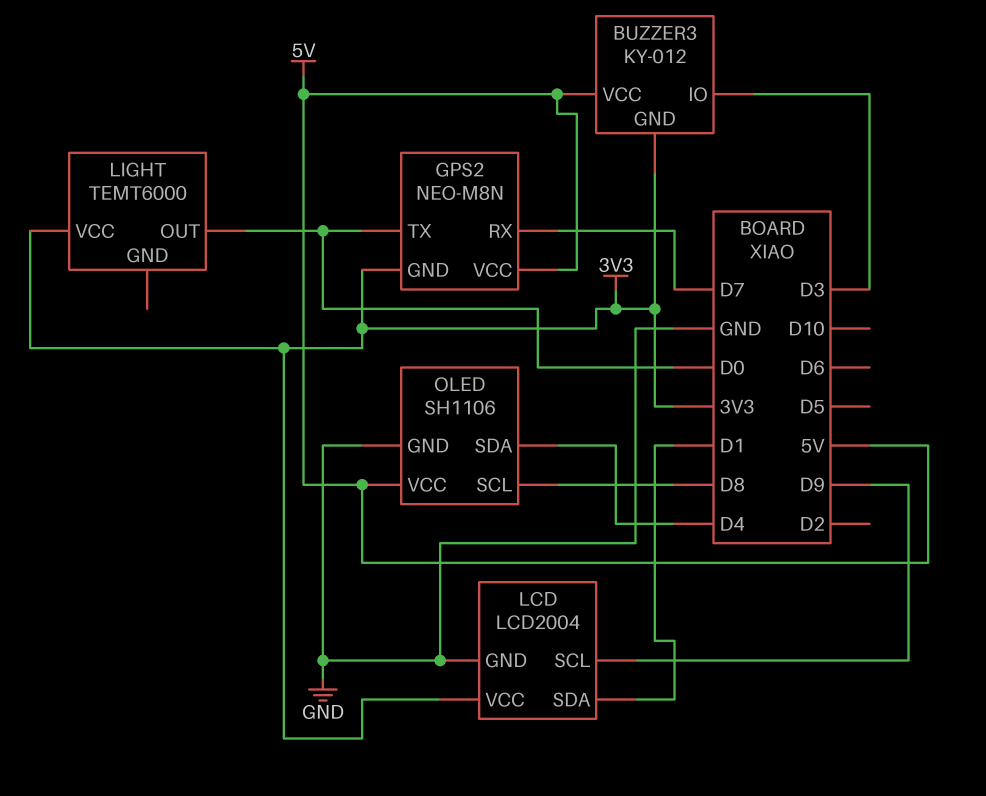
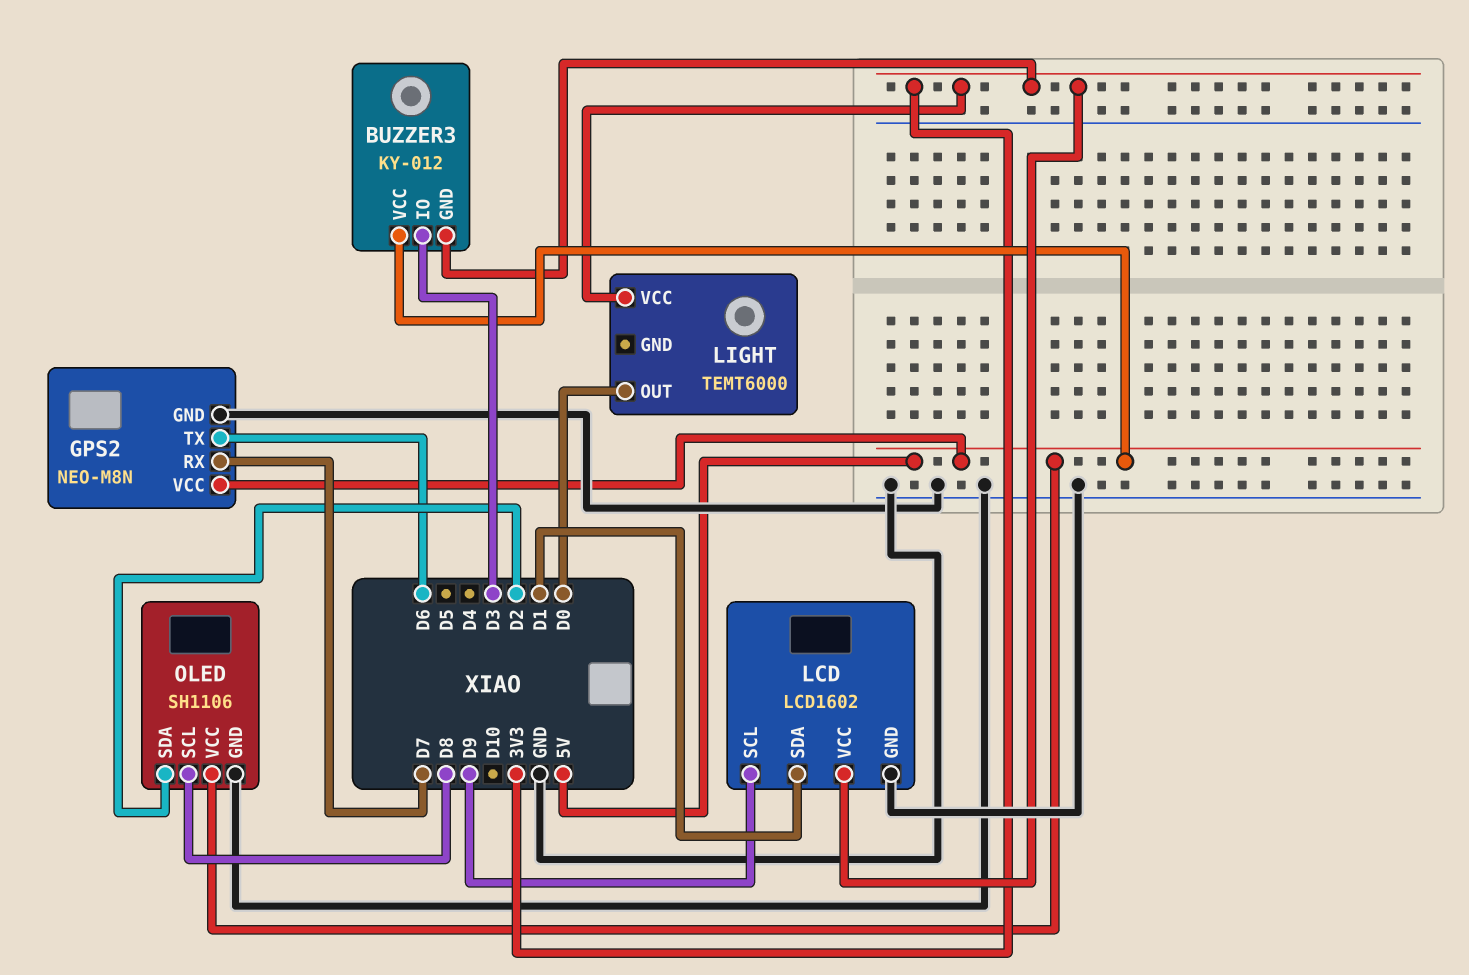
GPS2 pin GND: 3V3 -> GND
GPS2 pin TX: D0 -> D6
LCD: LCD2004 -> LCD1602
OLED pin SDA: D4 -> D2

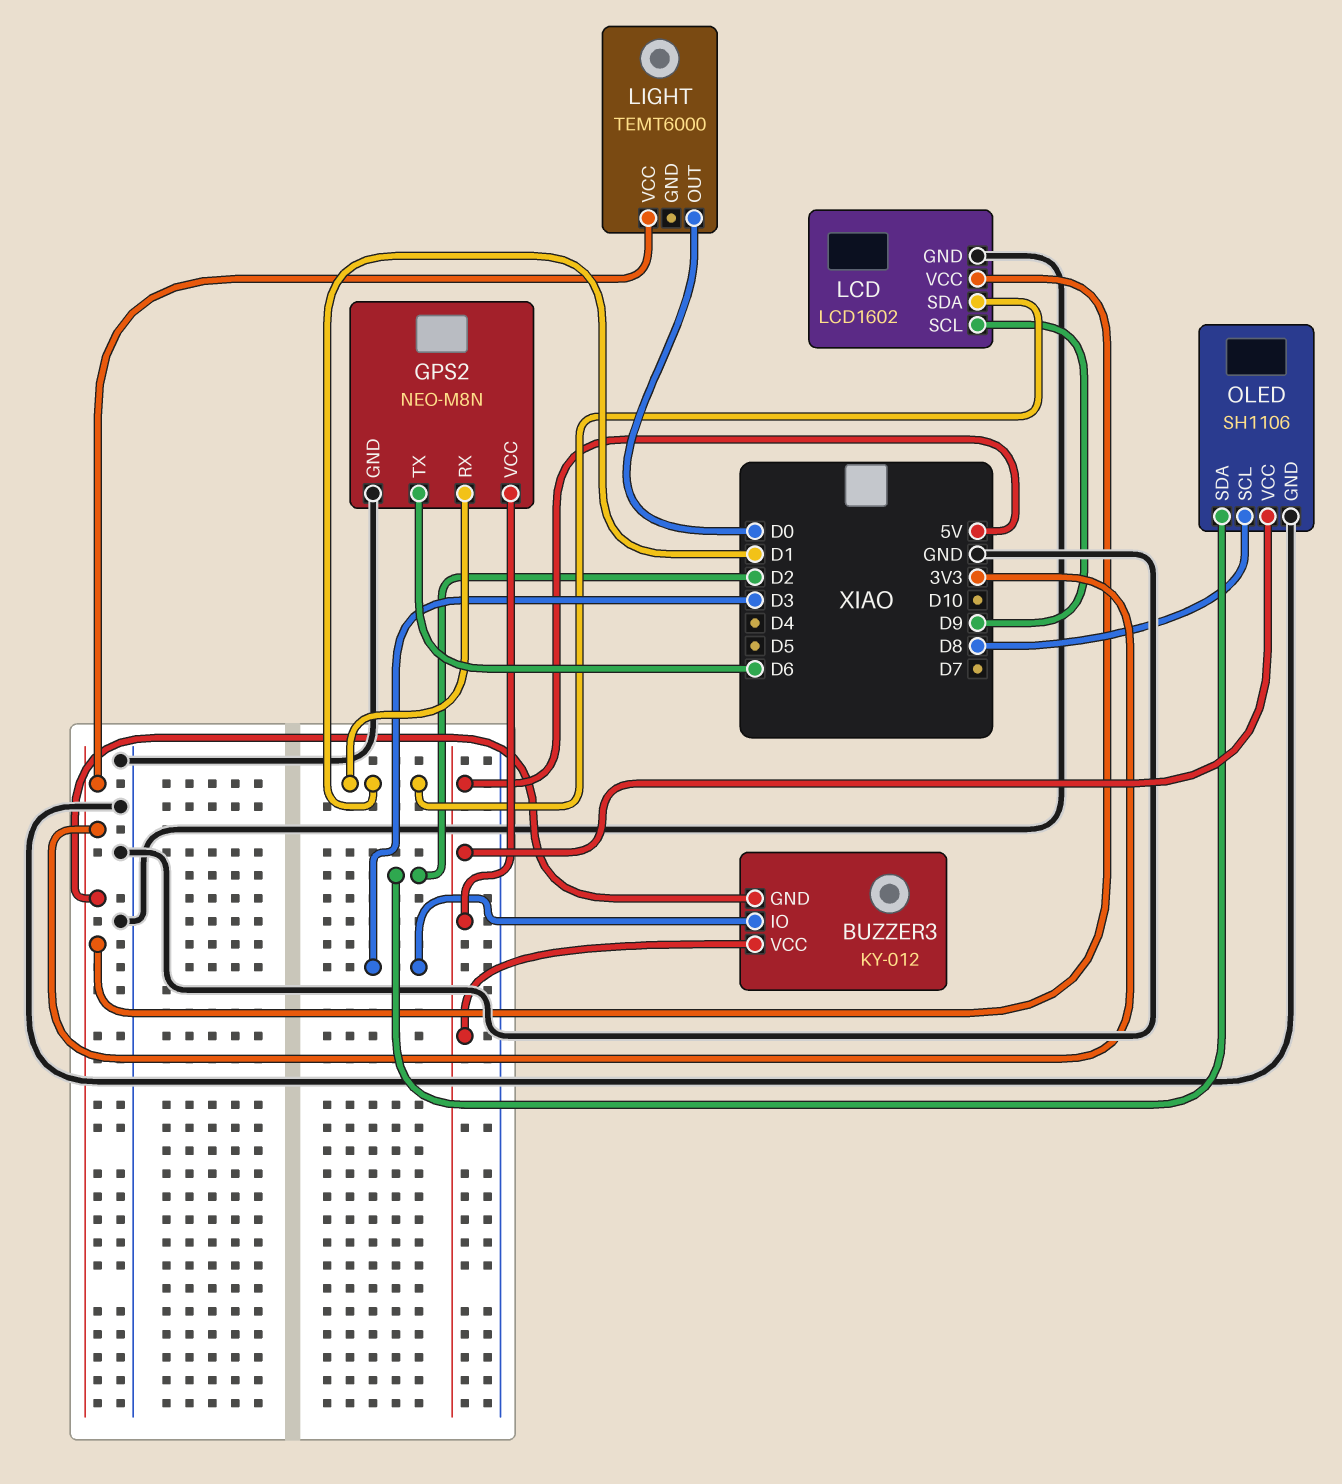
GPS2 pin RX: D7 -> D1

